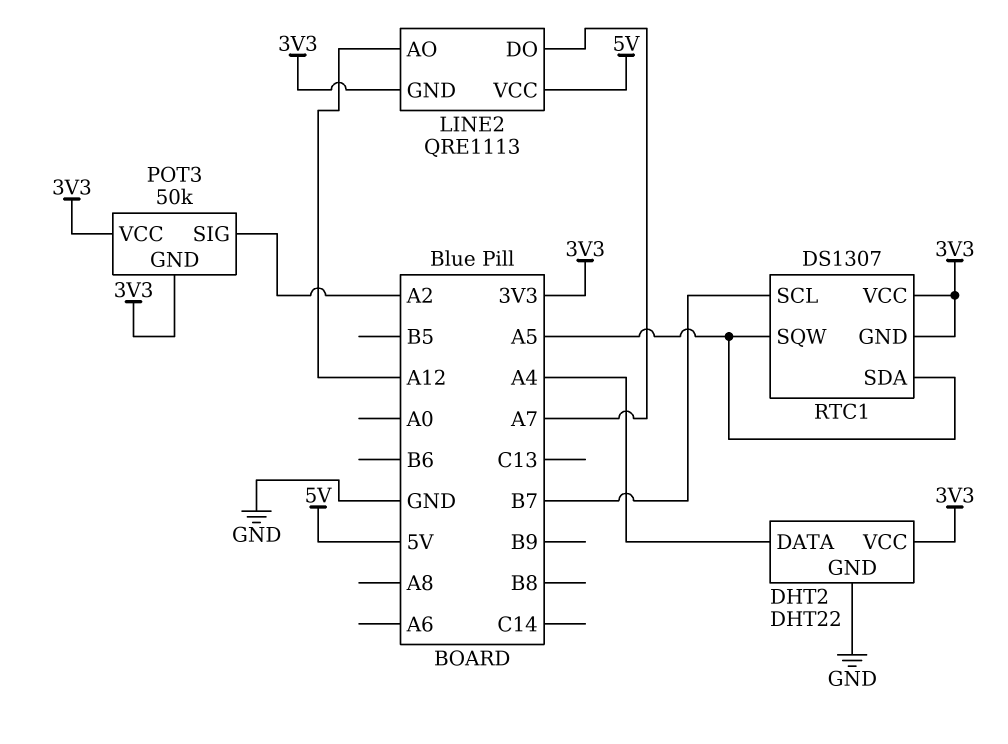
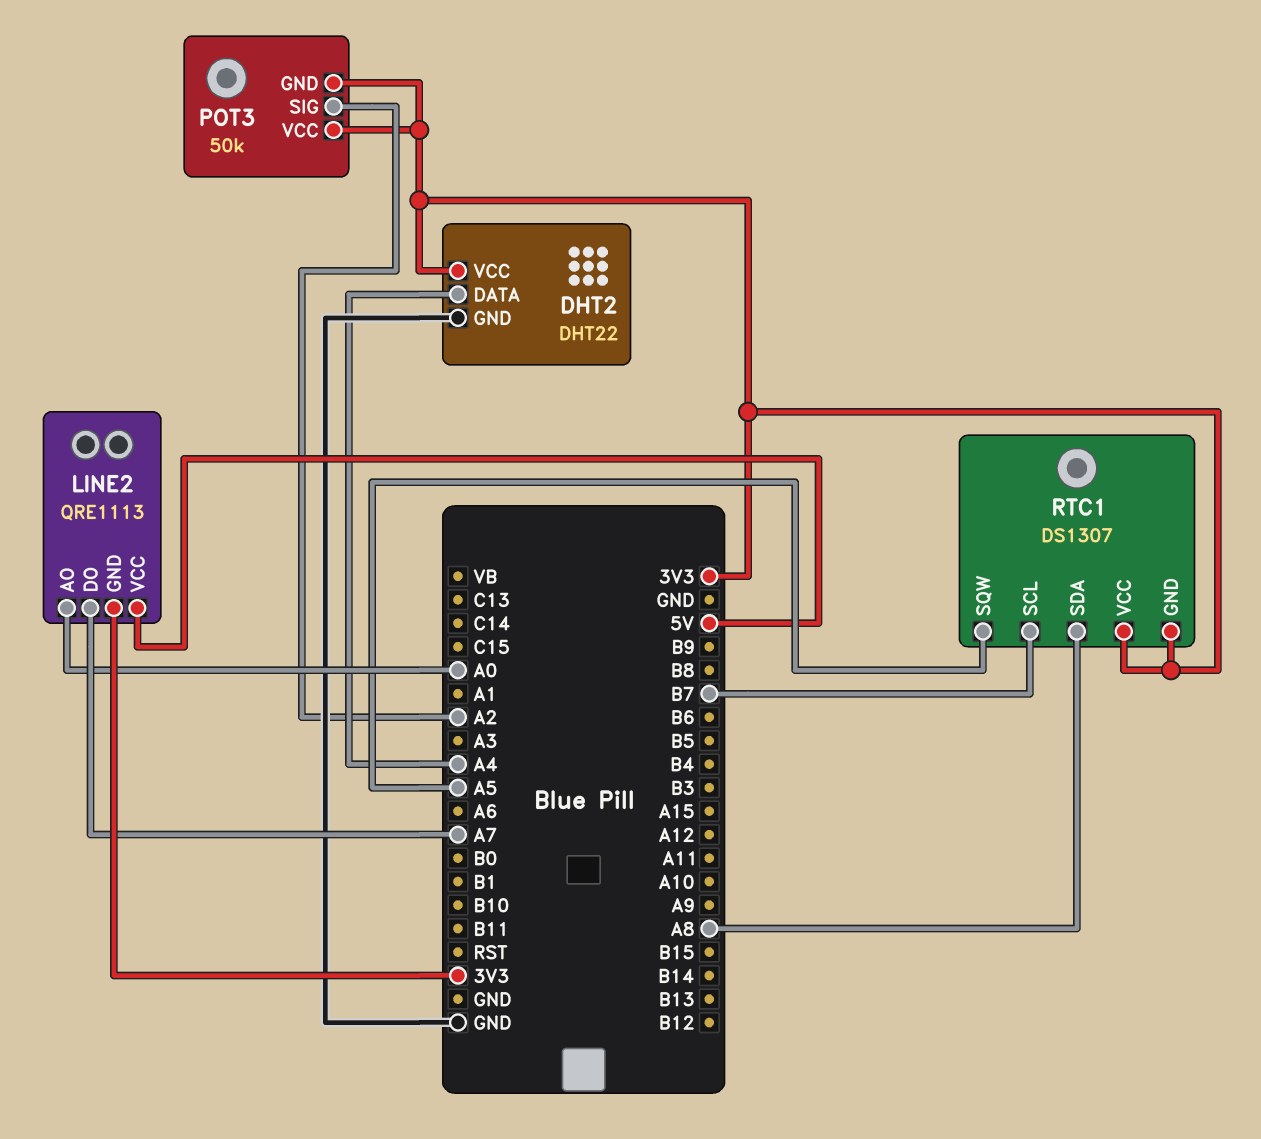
LINE2 pin AO: A12 -> A0
RTC1 pin SDA: A5 -> A8

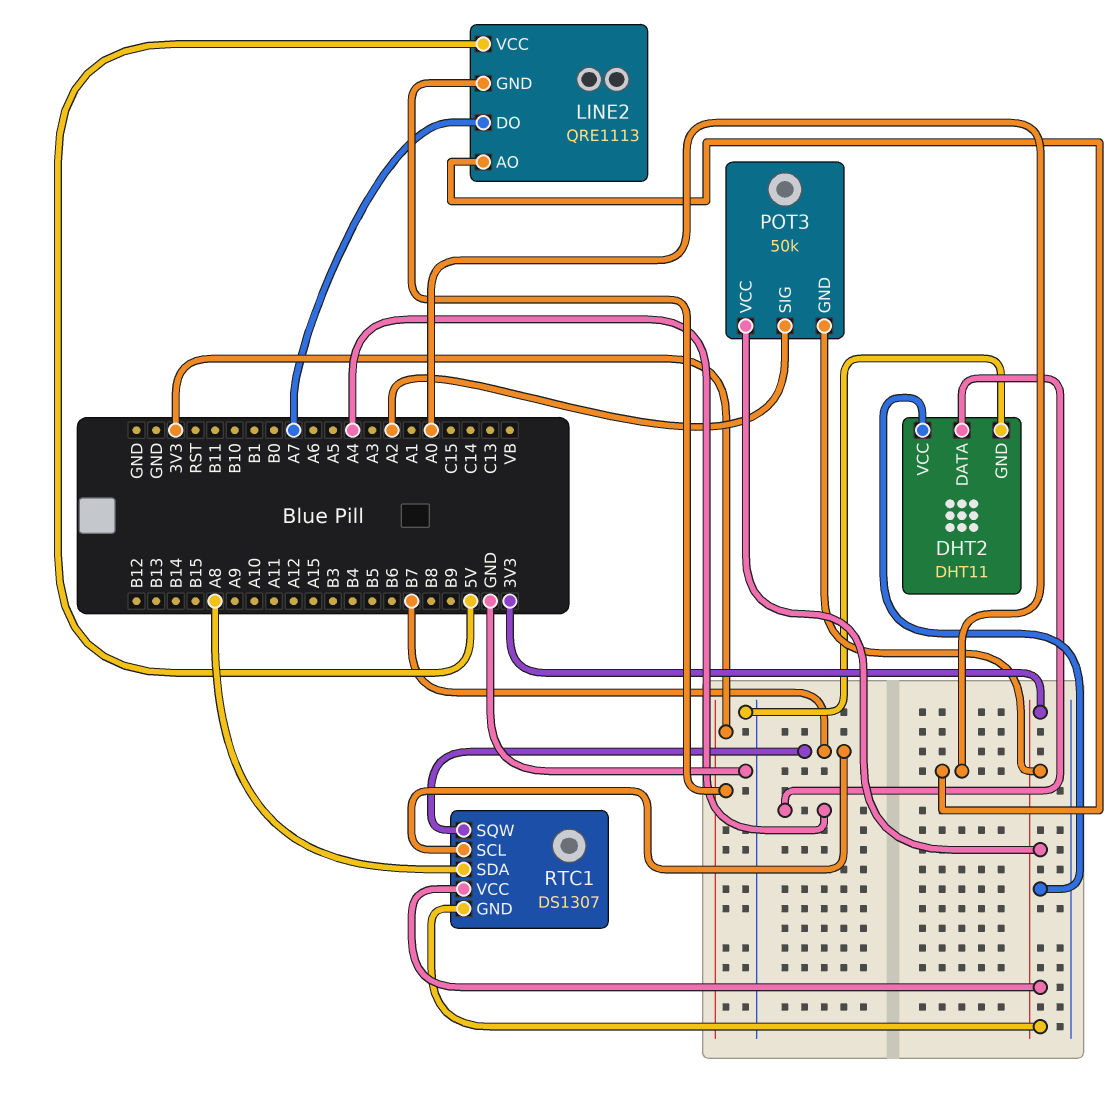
DHT2: DHT22 -> DHT11
RTC1 pin SQW: A5 -> B7

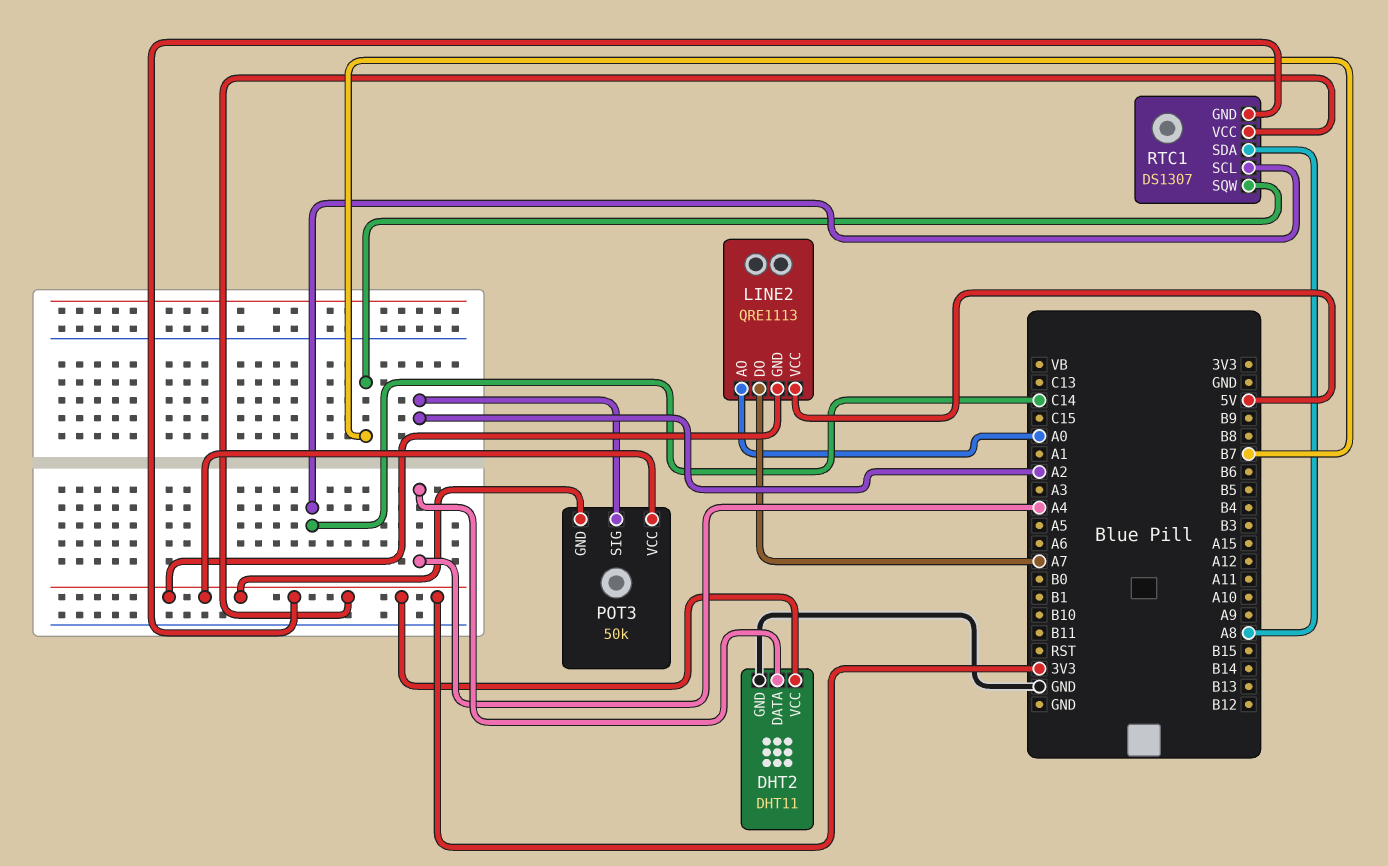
RTC1 pin SCL: B7 -> C14

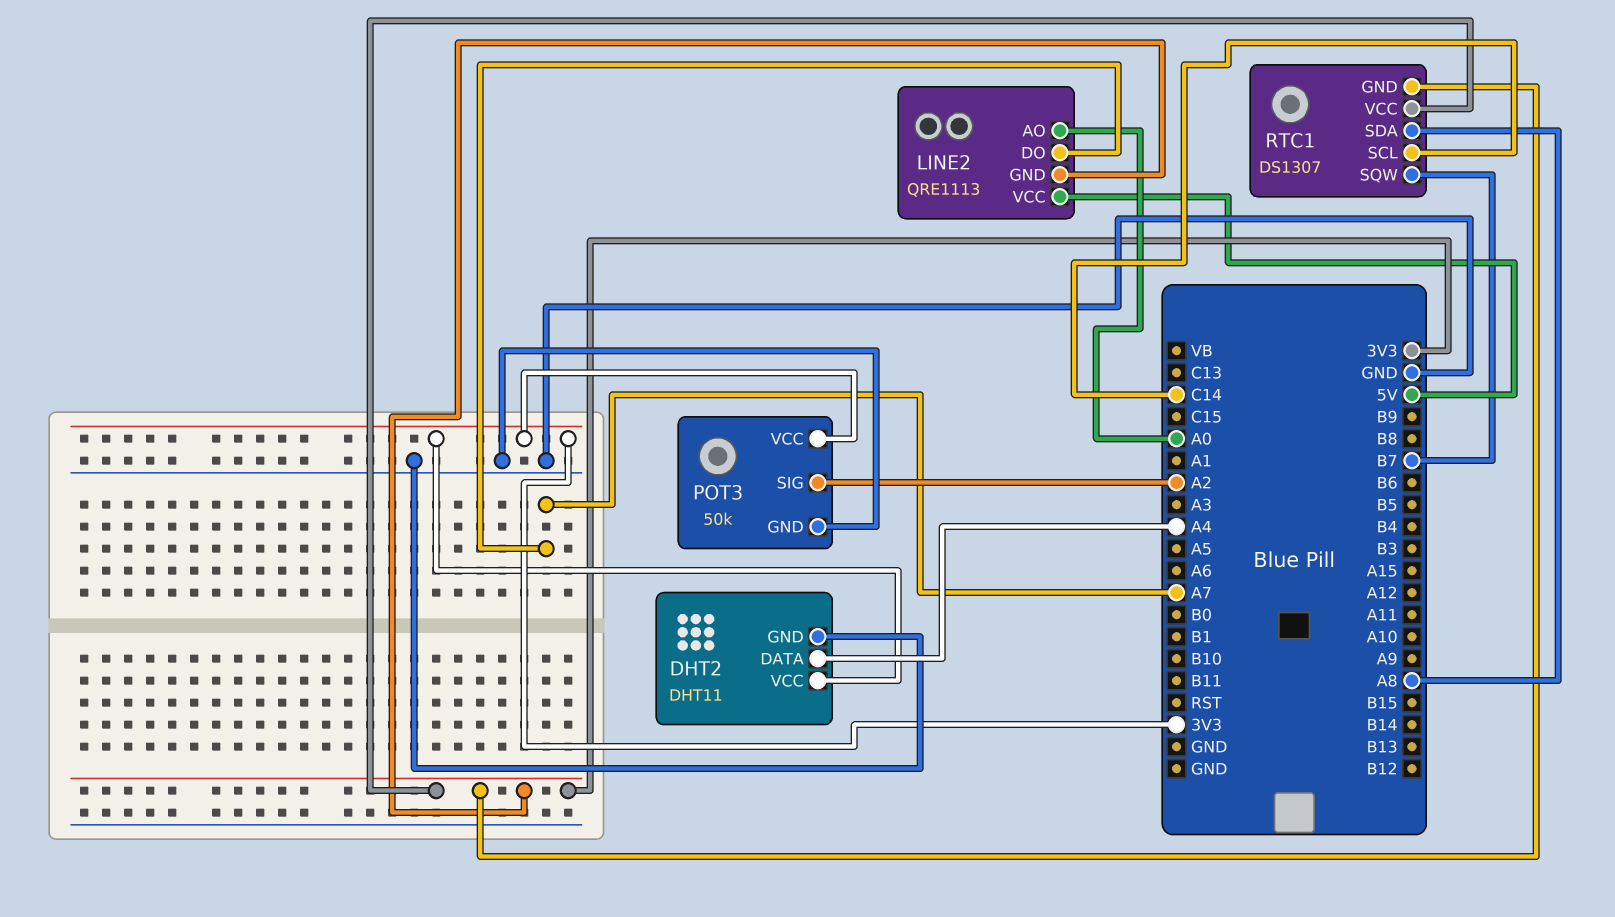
POT3 pin GND: 3V3 -> GND

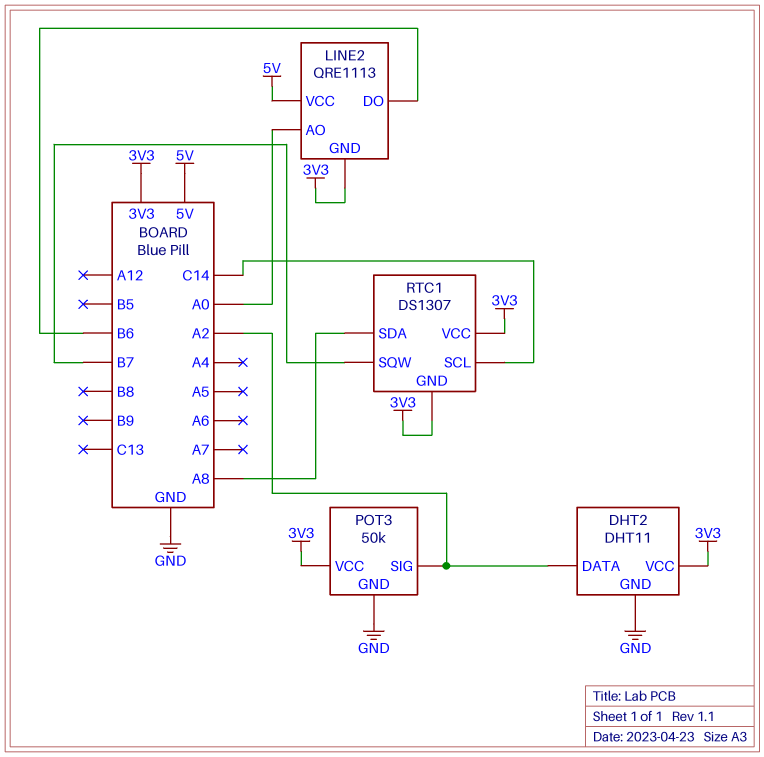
DHT2 pin DATA: A4 -> A2
LINE2 pin DO: A7 -> B6

